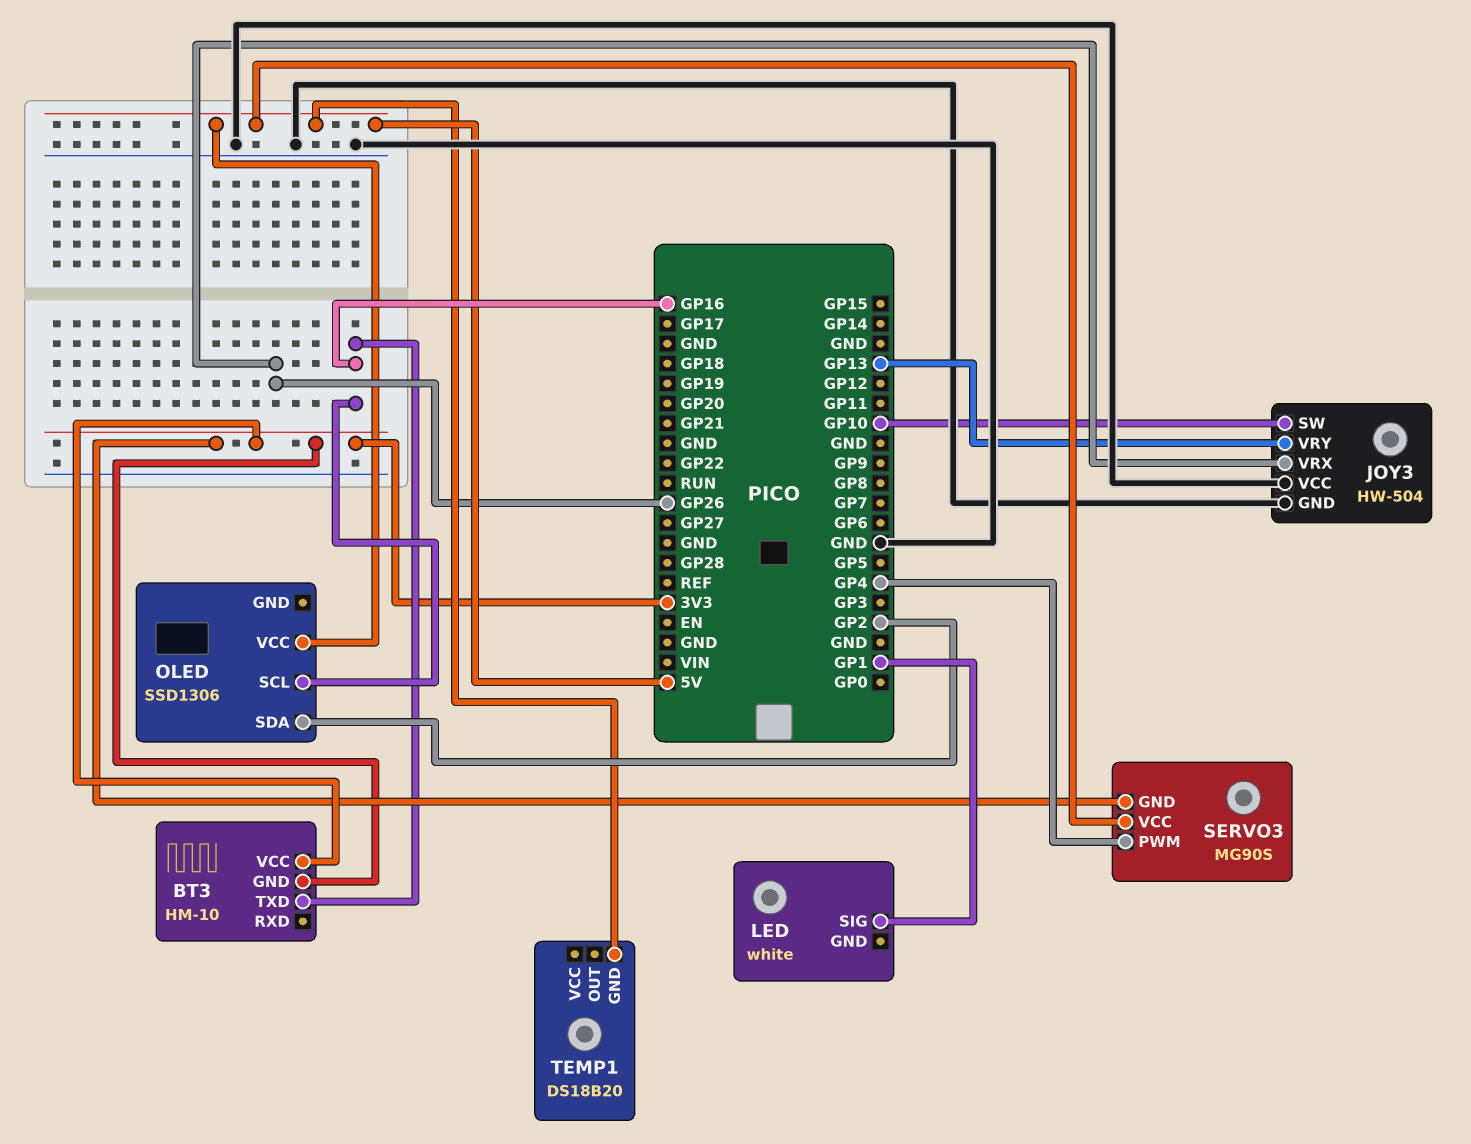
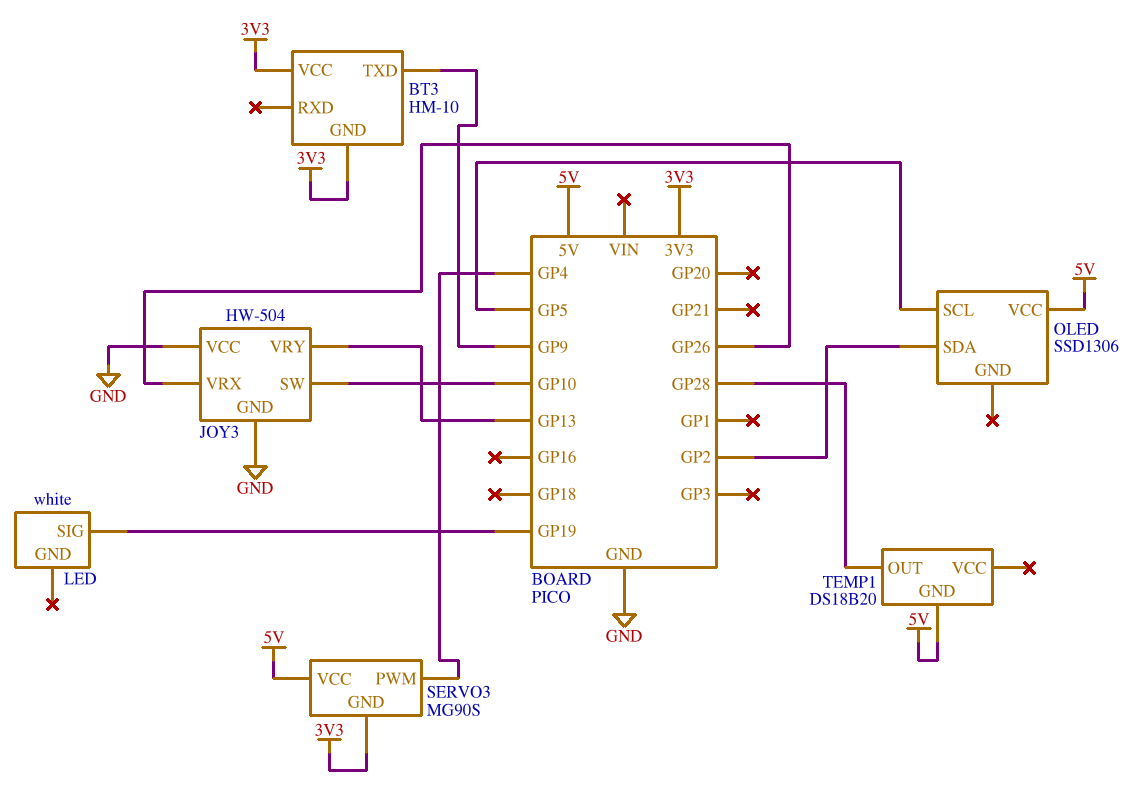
BT3 pin TXD: GP16 -> GP9
LED pin SIG: GP1 -> GP19
OLED pin SCL: GP16 -> GP5
TEMP1 pin OUT: none -> GP28

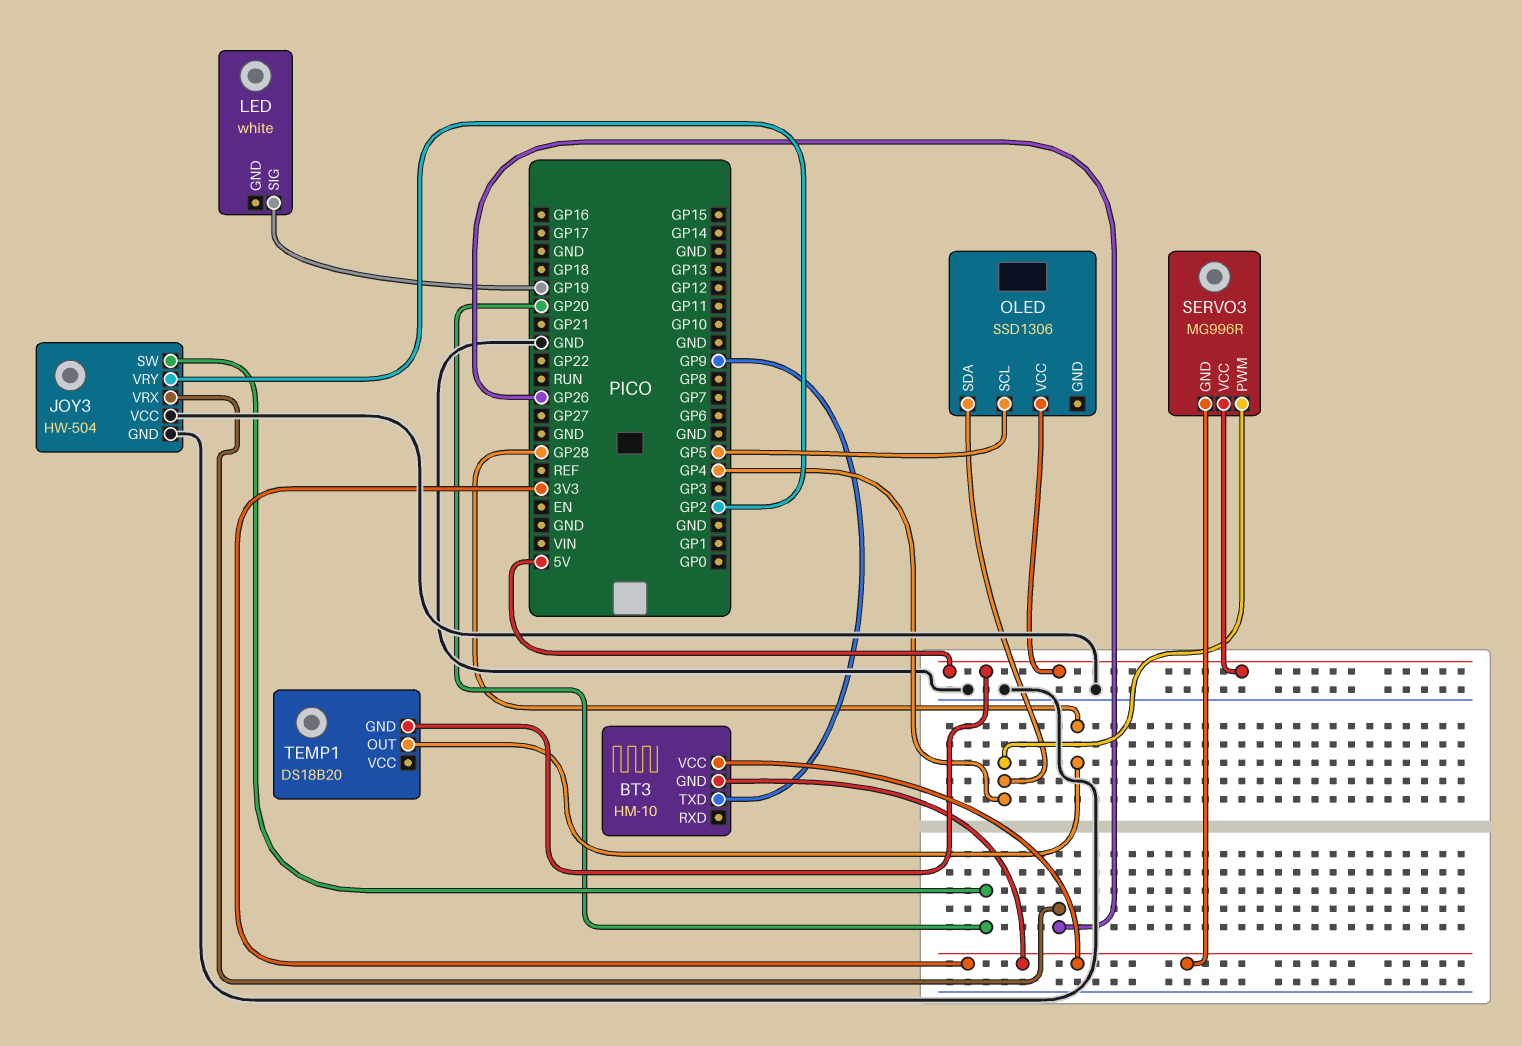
JOY3 pin SW: GP10 -> GP20
JOY3 pin VRY: GP13 -> GP2
OLED pin SDA: GP2 -> GP4
SERVO3: MG90S -> MG996R

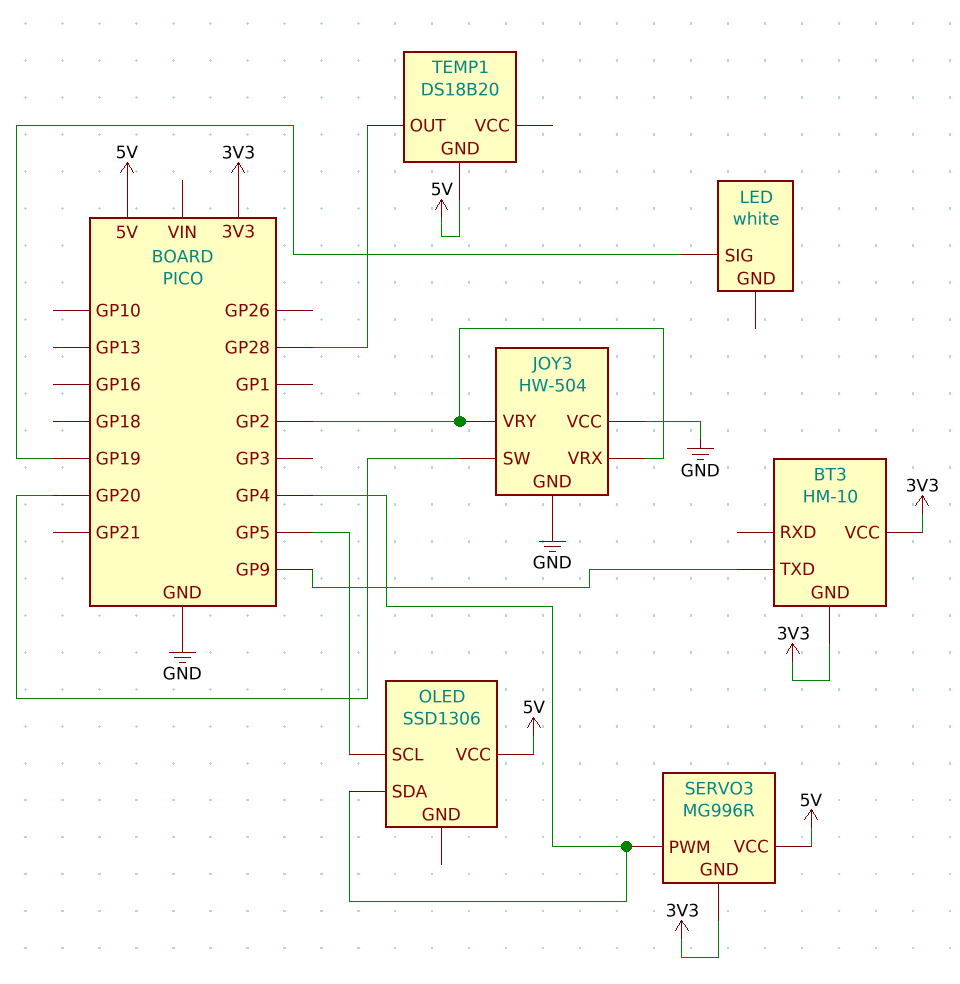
JOY3 pin VRX: GP26 -> GP2

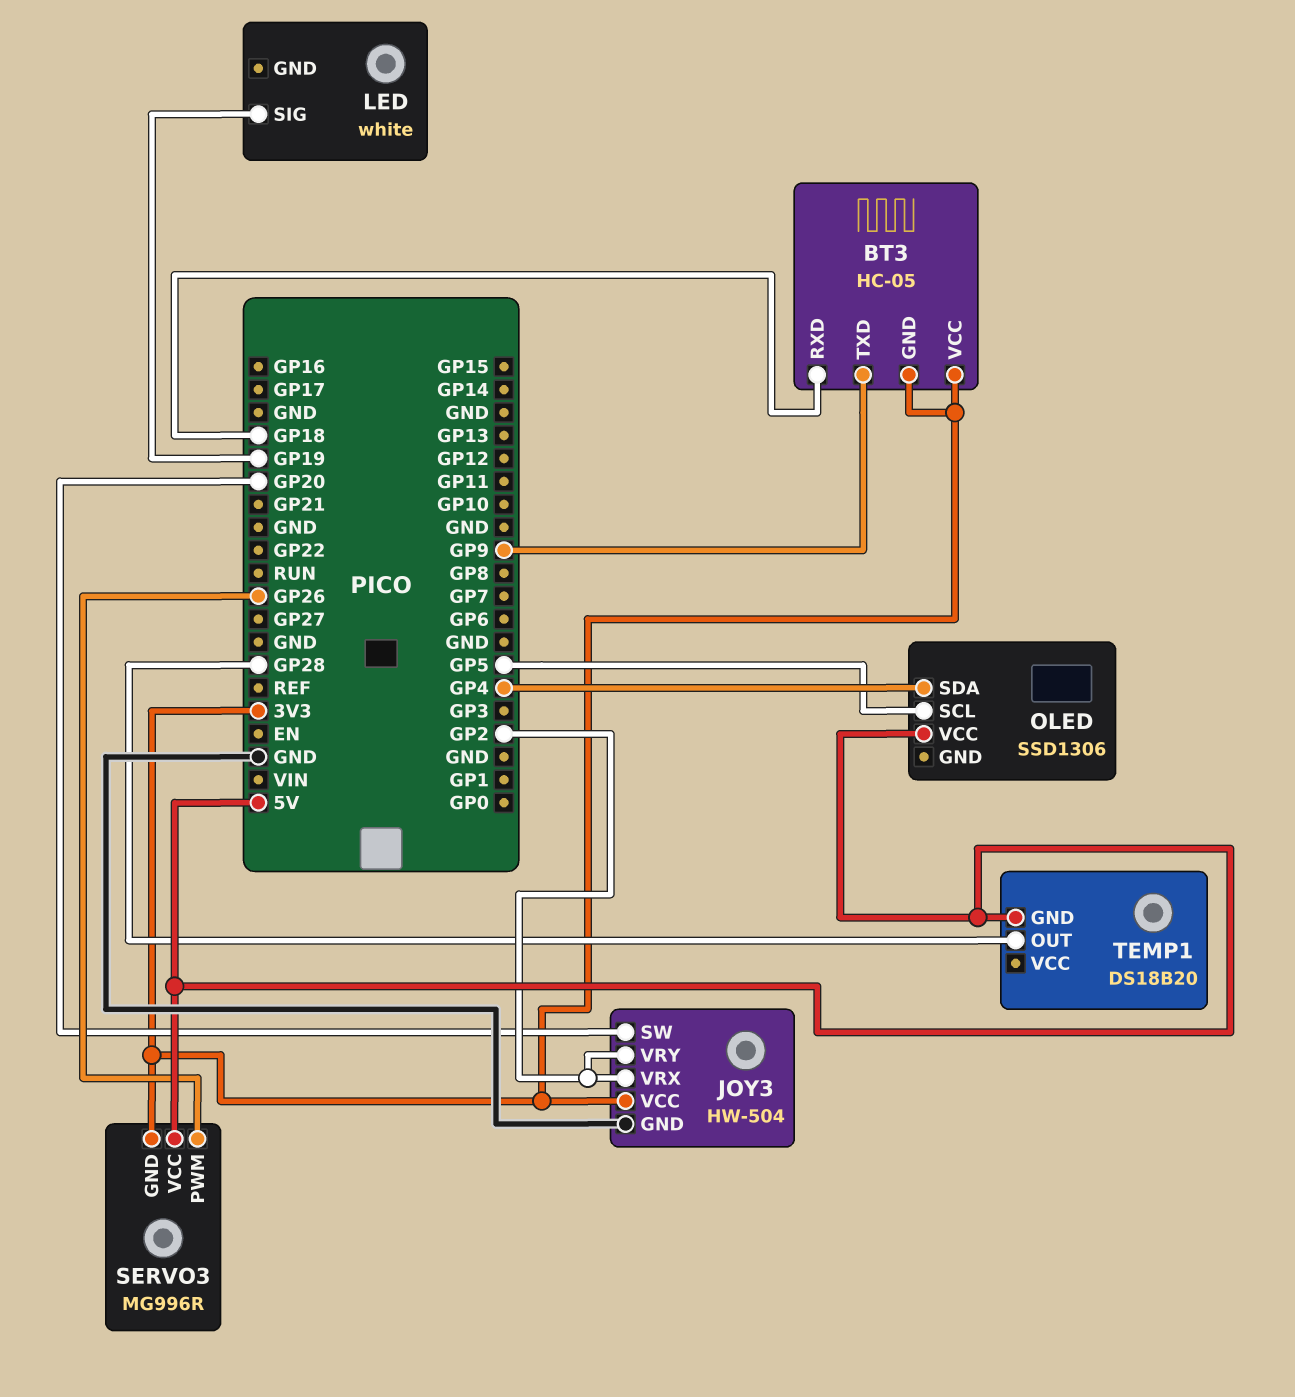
BT3: HM-10 -> HC-05
BT3 pin RXD: none -> GP18
JOY3 pin VCC: GND -> 3V3
SERVO3 pin PWM: GP4 -> GP26

